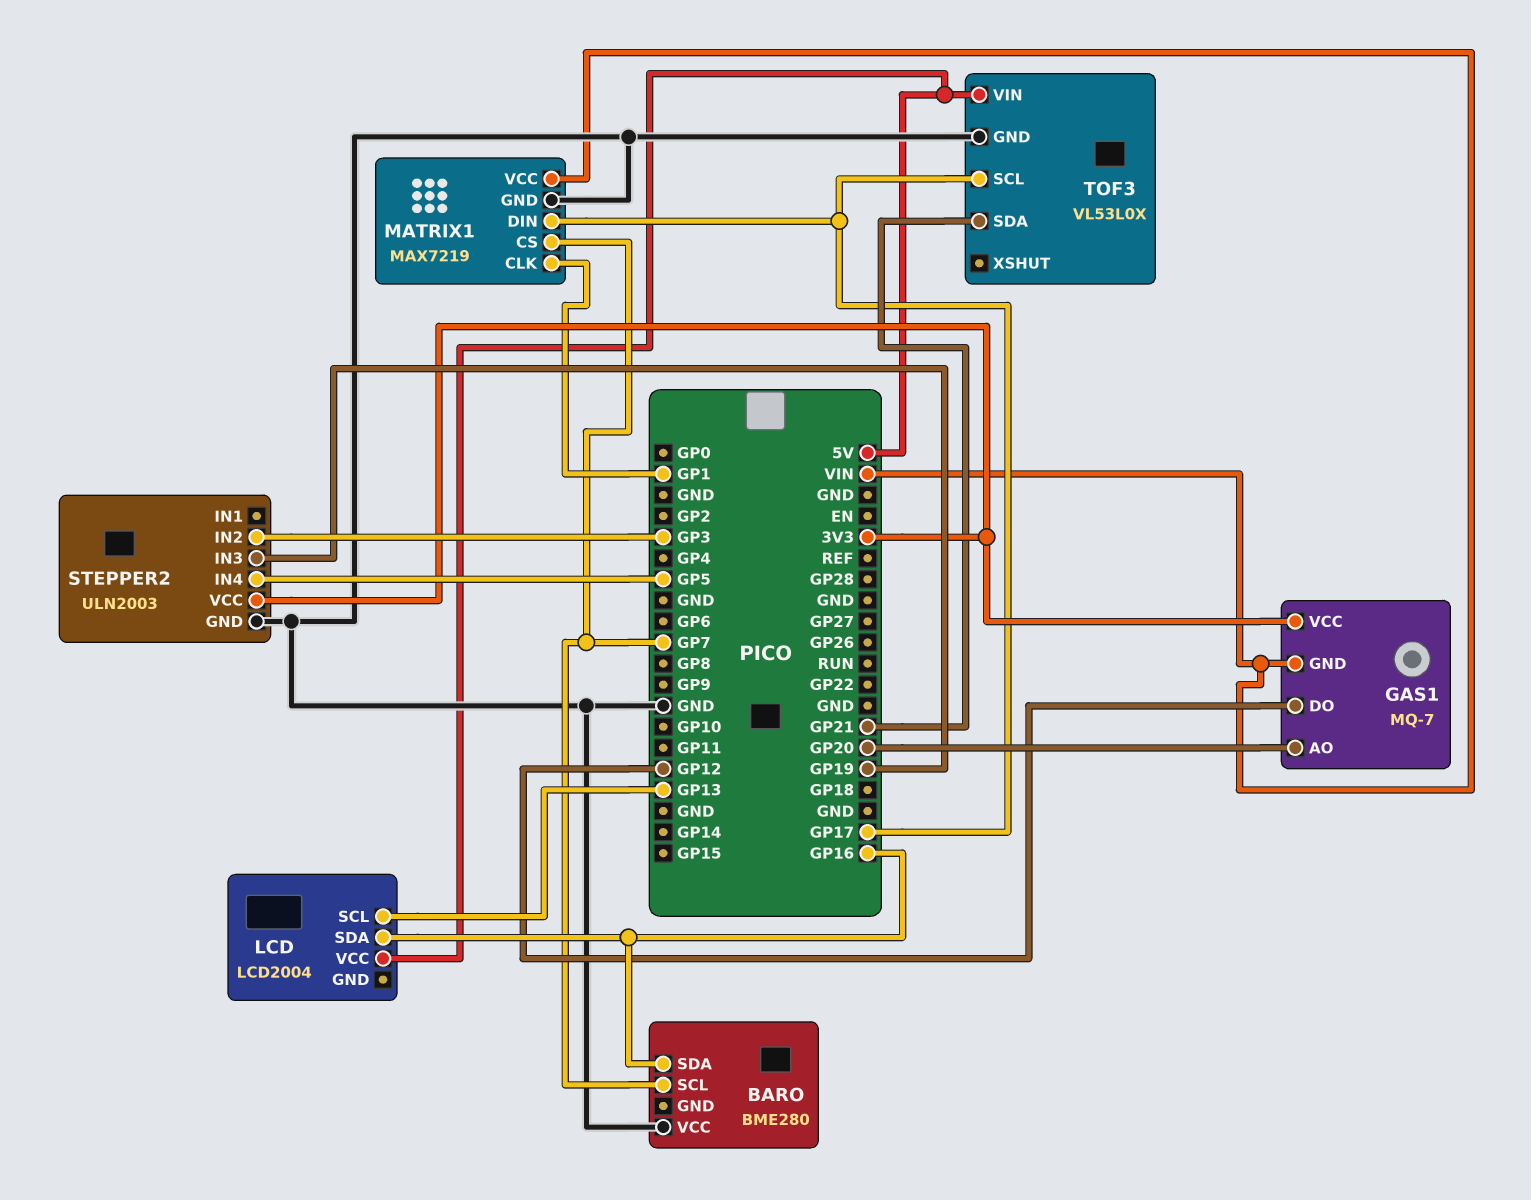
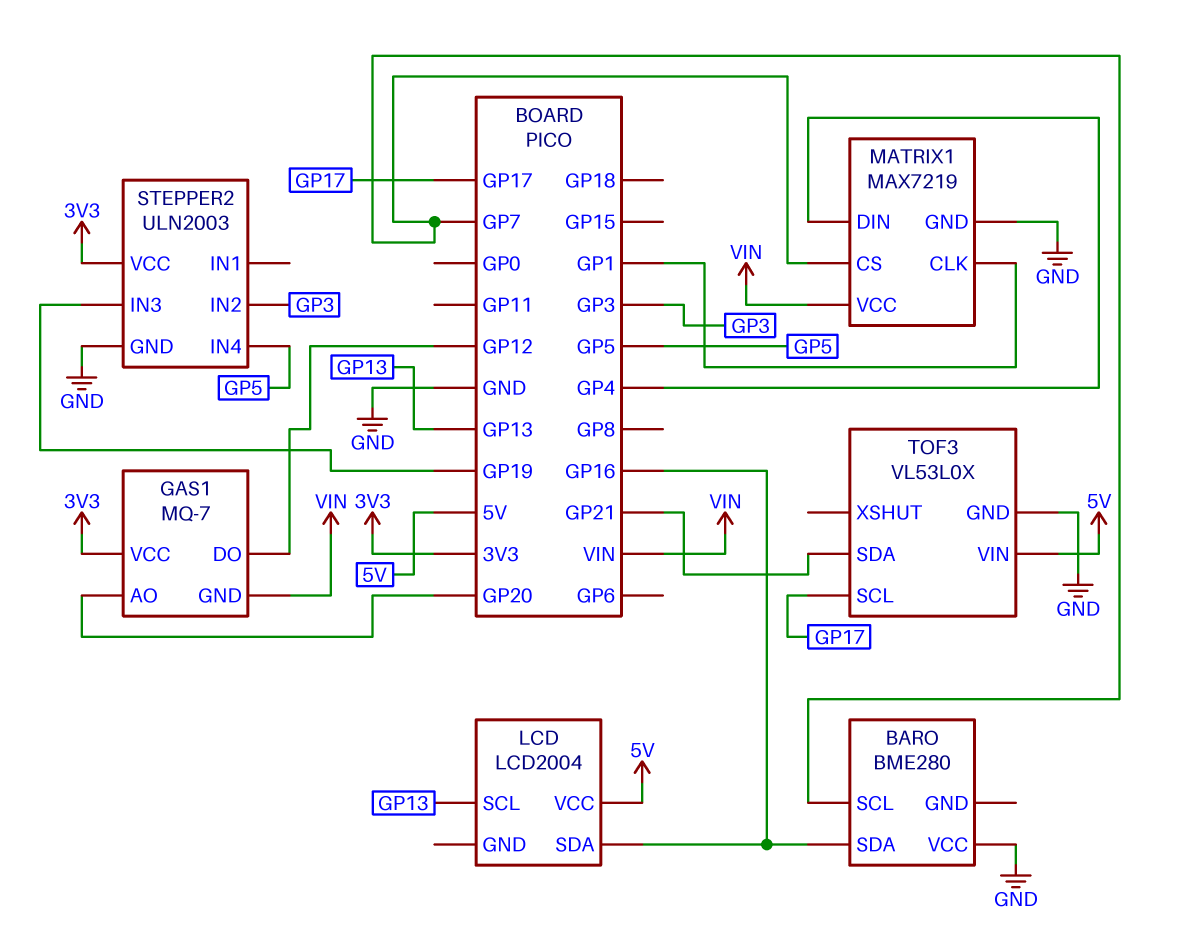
MATRIX1 pin DIN: GP17 -> GP4

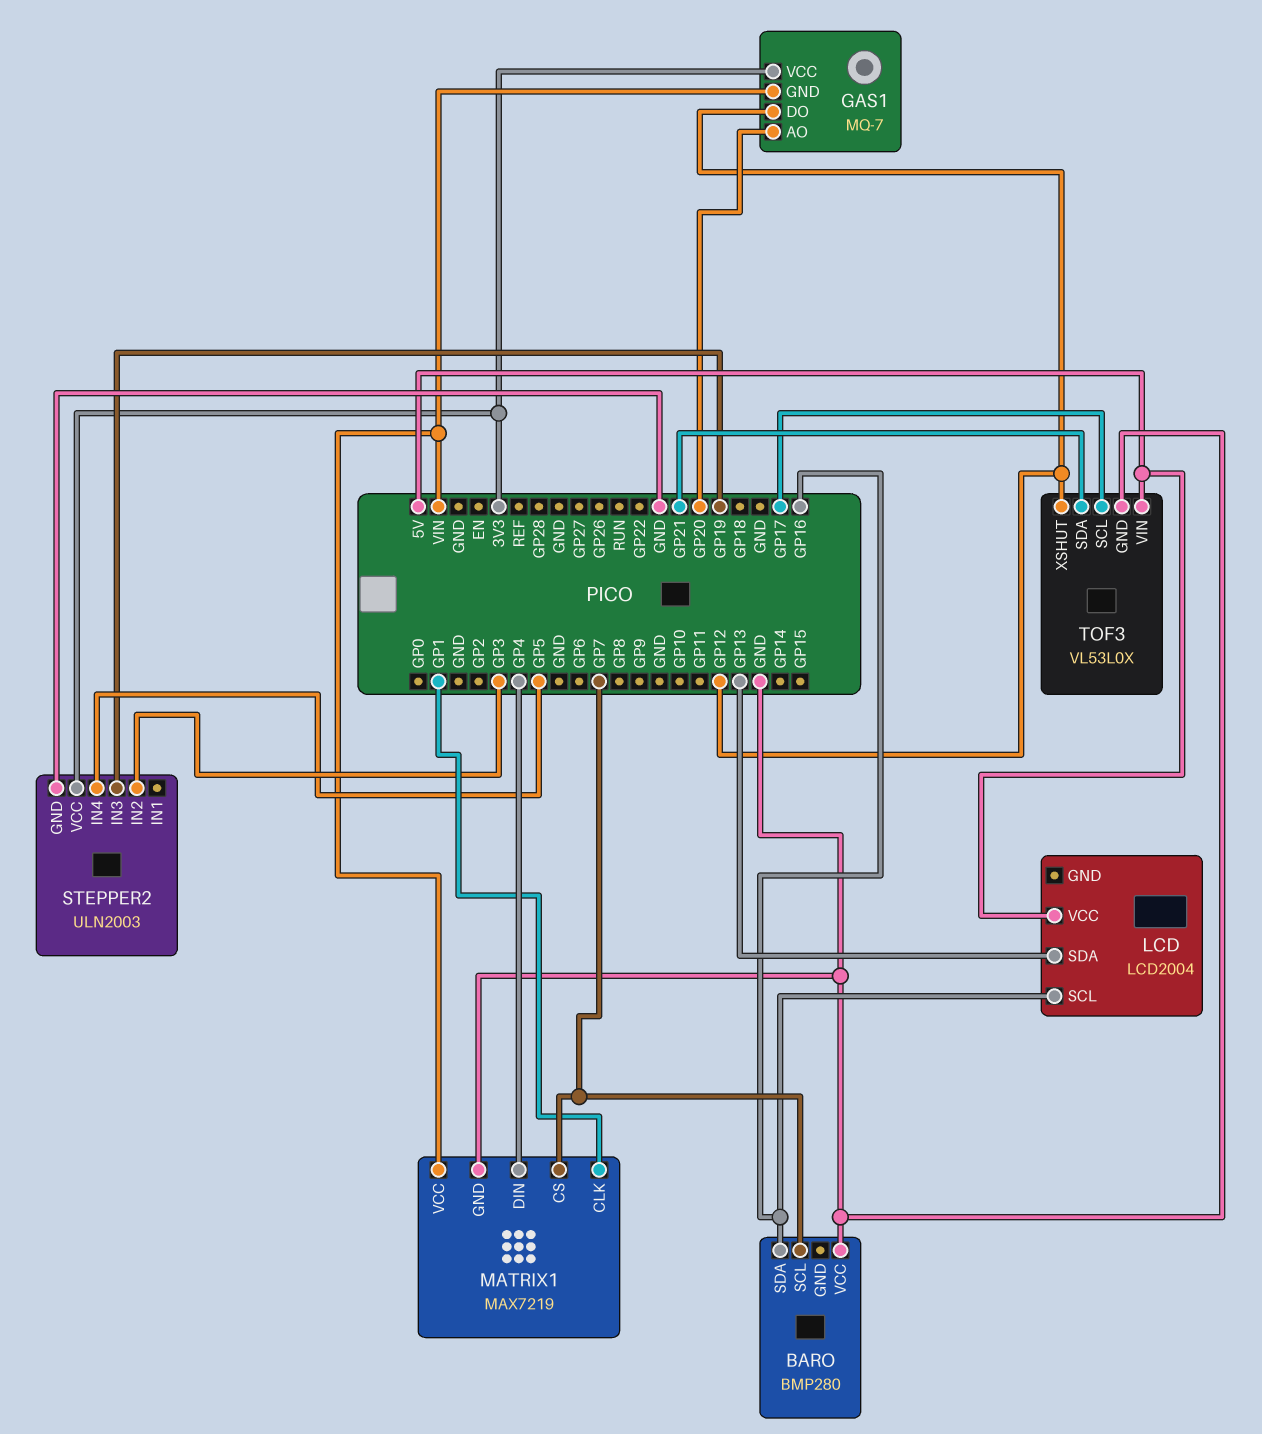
BARO: BME280 -> BMP280
LCD pin SCL: GP13 -> GP16
LCD pin SDA: GP16 -> GP13
TOF3 pin XSHUT: none -> GP12

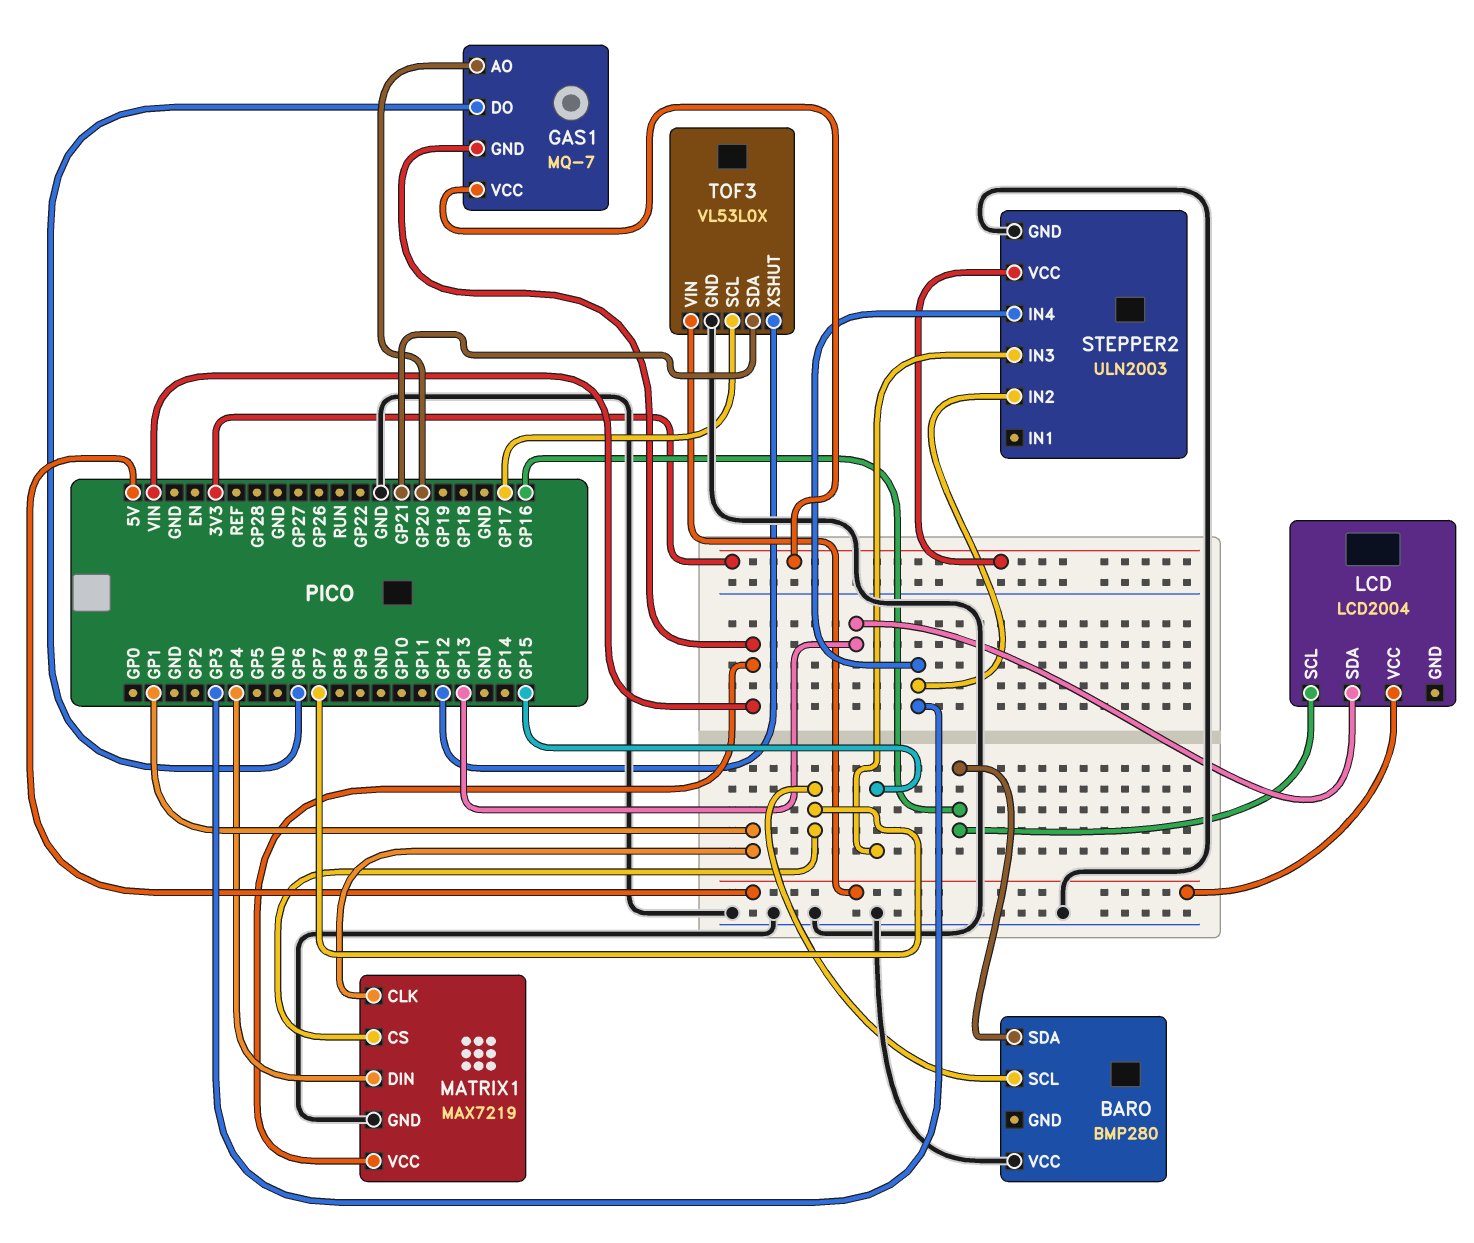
GAS1 pin DO: GP12 -> GP6
STEPPER2 pin IN3: GP19 -> GP15
STEPPER2 pin IN4: GP5 -> GP3

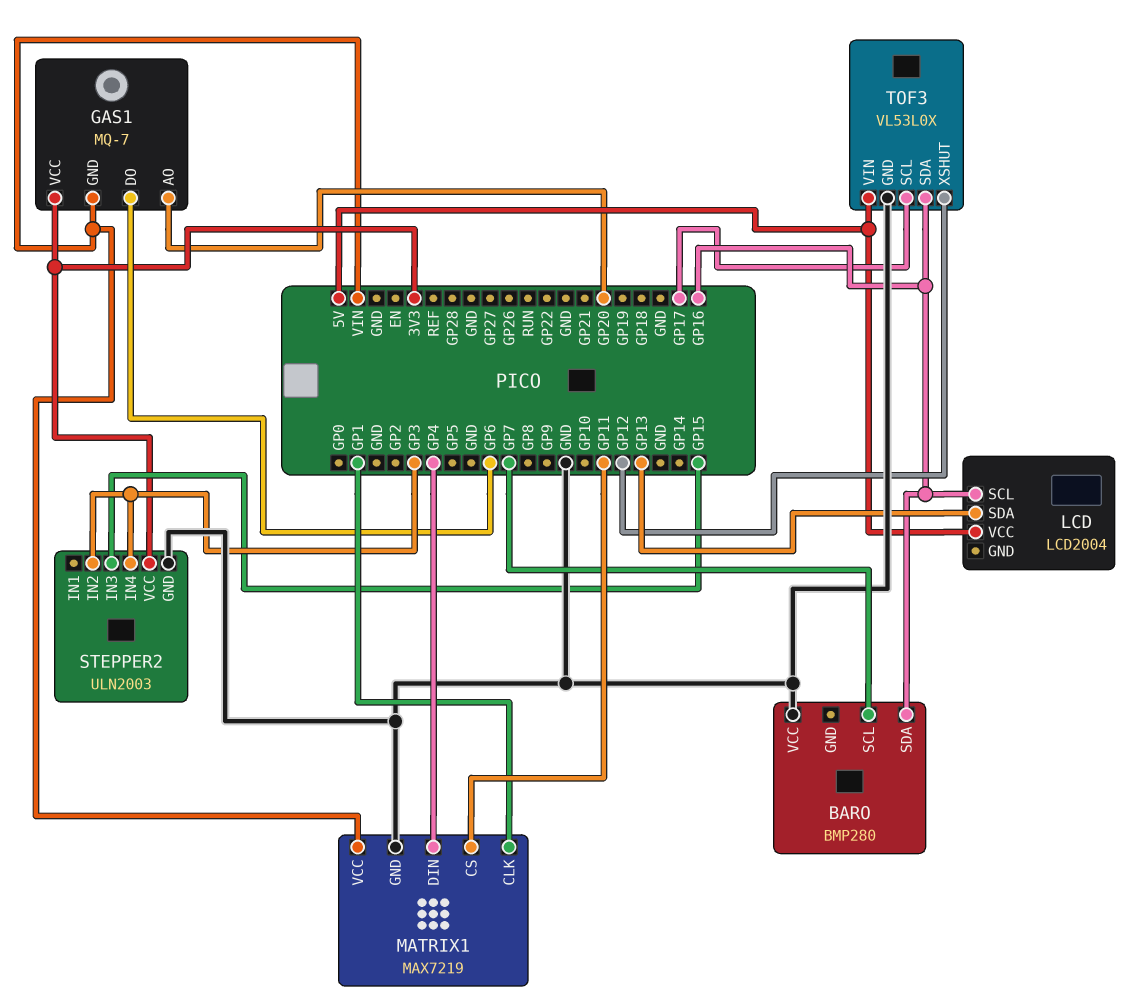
MATRIX1 pin CS: GP7 -> GP11
TOF3 pin SDA: GP21 -> GP16

